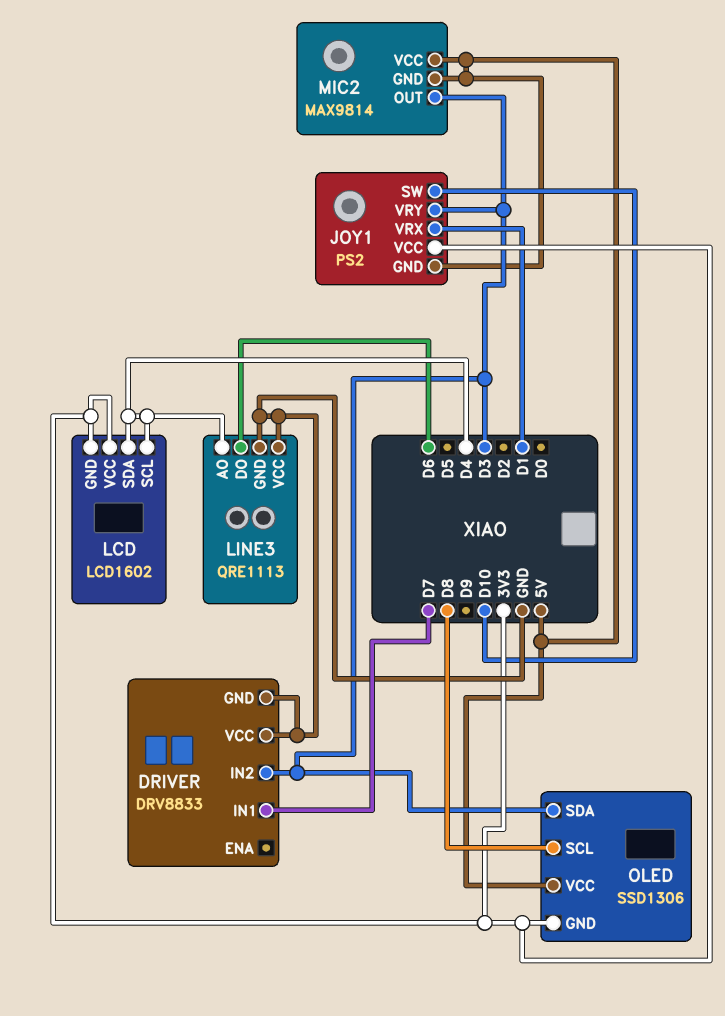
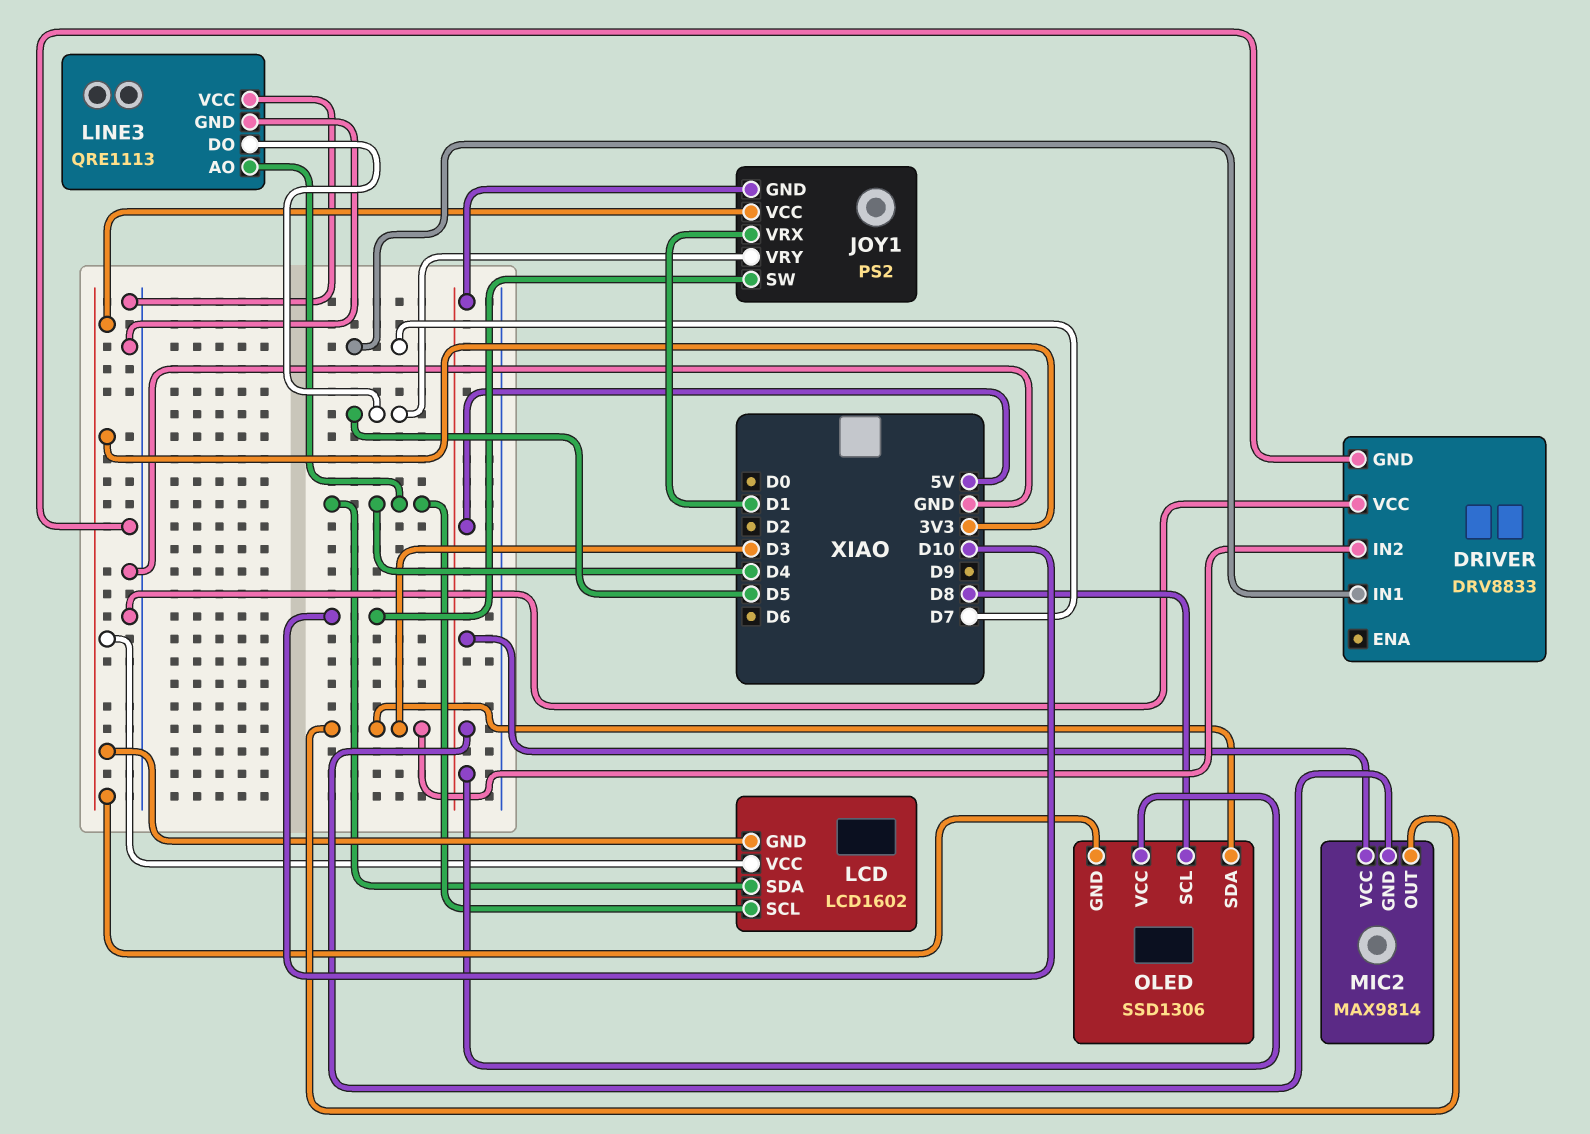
JOY1 pin VRY: D3 -> D5
LINE3 pin DO: D6 -> D5

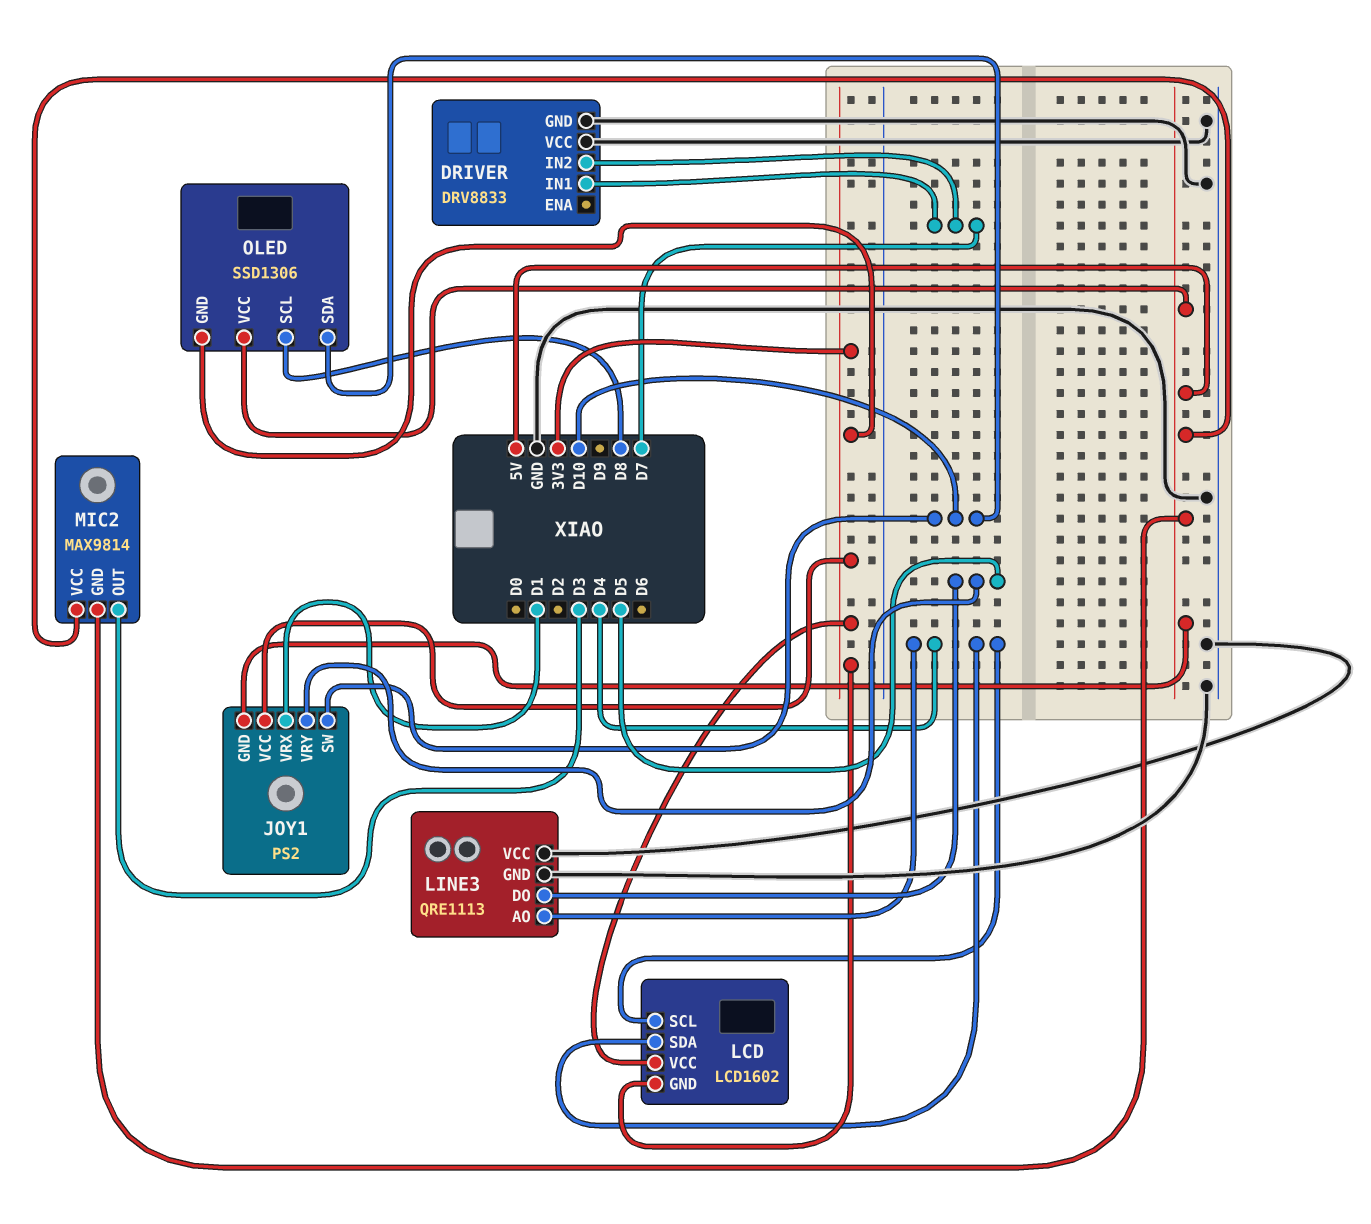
DRIVER pin IN2: D3 -> D7
OLED pin SDA: D3 -> D10

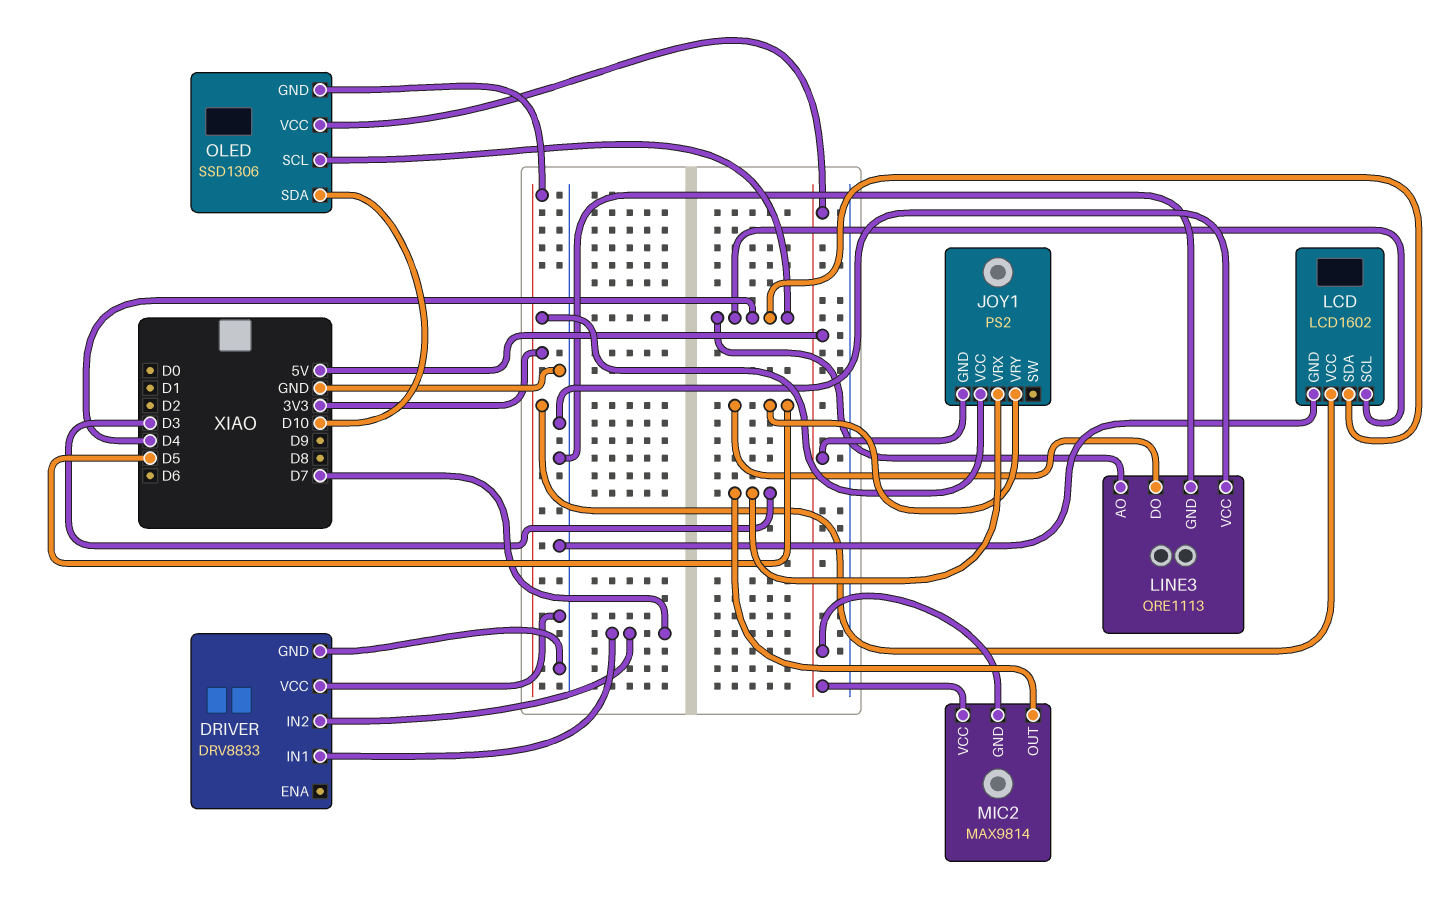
JOY1 pin SW: D10 -> none
JOY1 pin VRX: D1 -> D3
LCD pin GND: 3V3 -> GND
OLED pin SCL: D8 -> D4

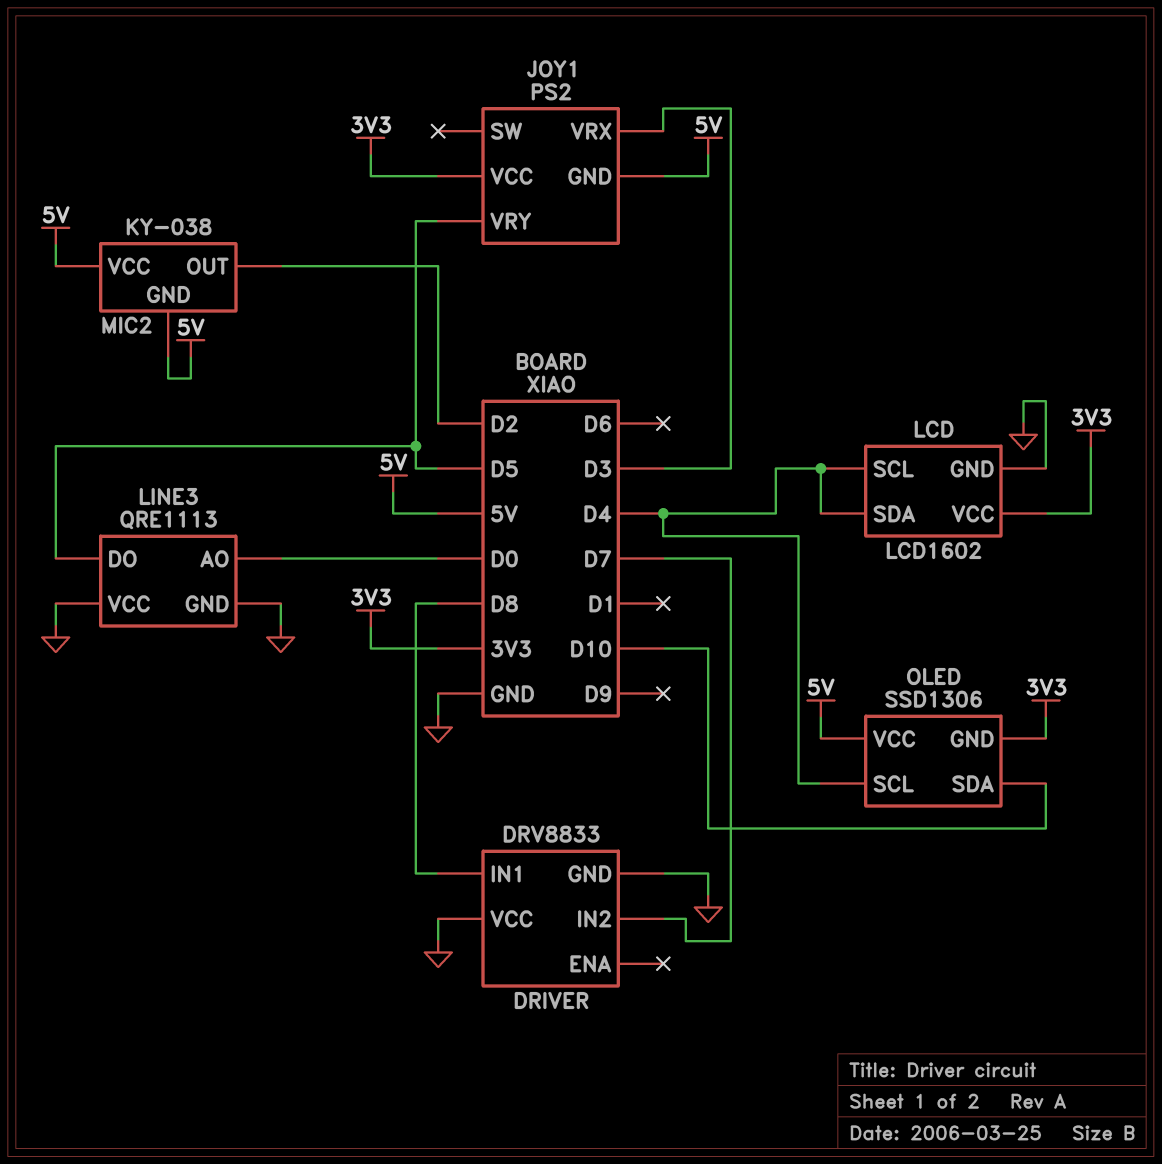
DRIVER pin IN1: D7 -> D8
LINE3 pin AO: D4 -> D0
MIC2: MAX9814 -> KY-038
MIC2 pin OUT: D3 -> D2

